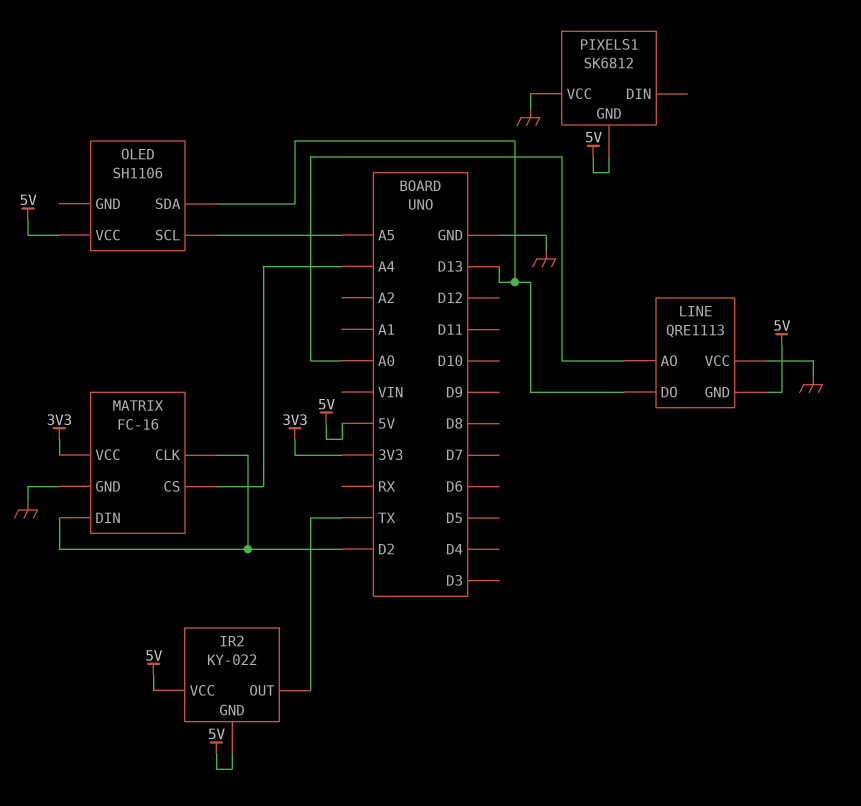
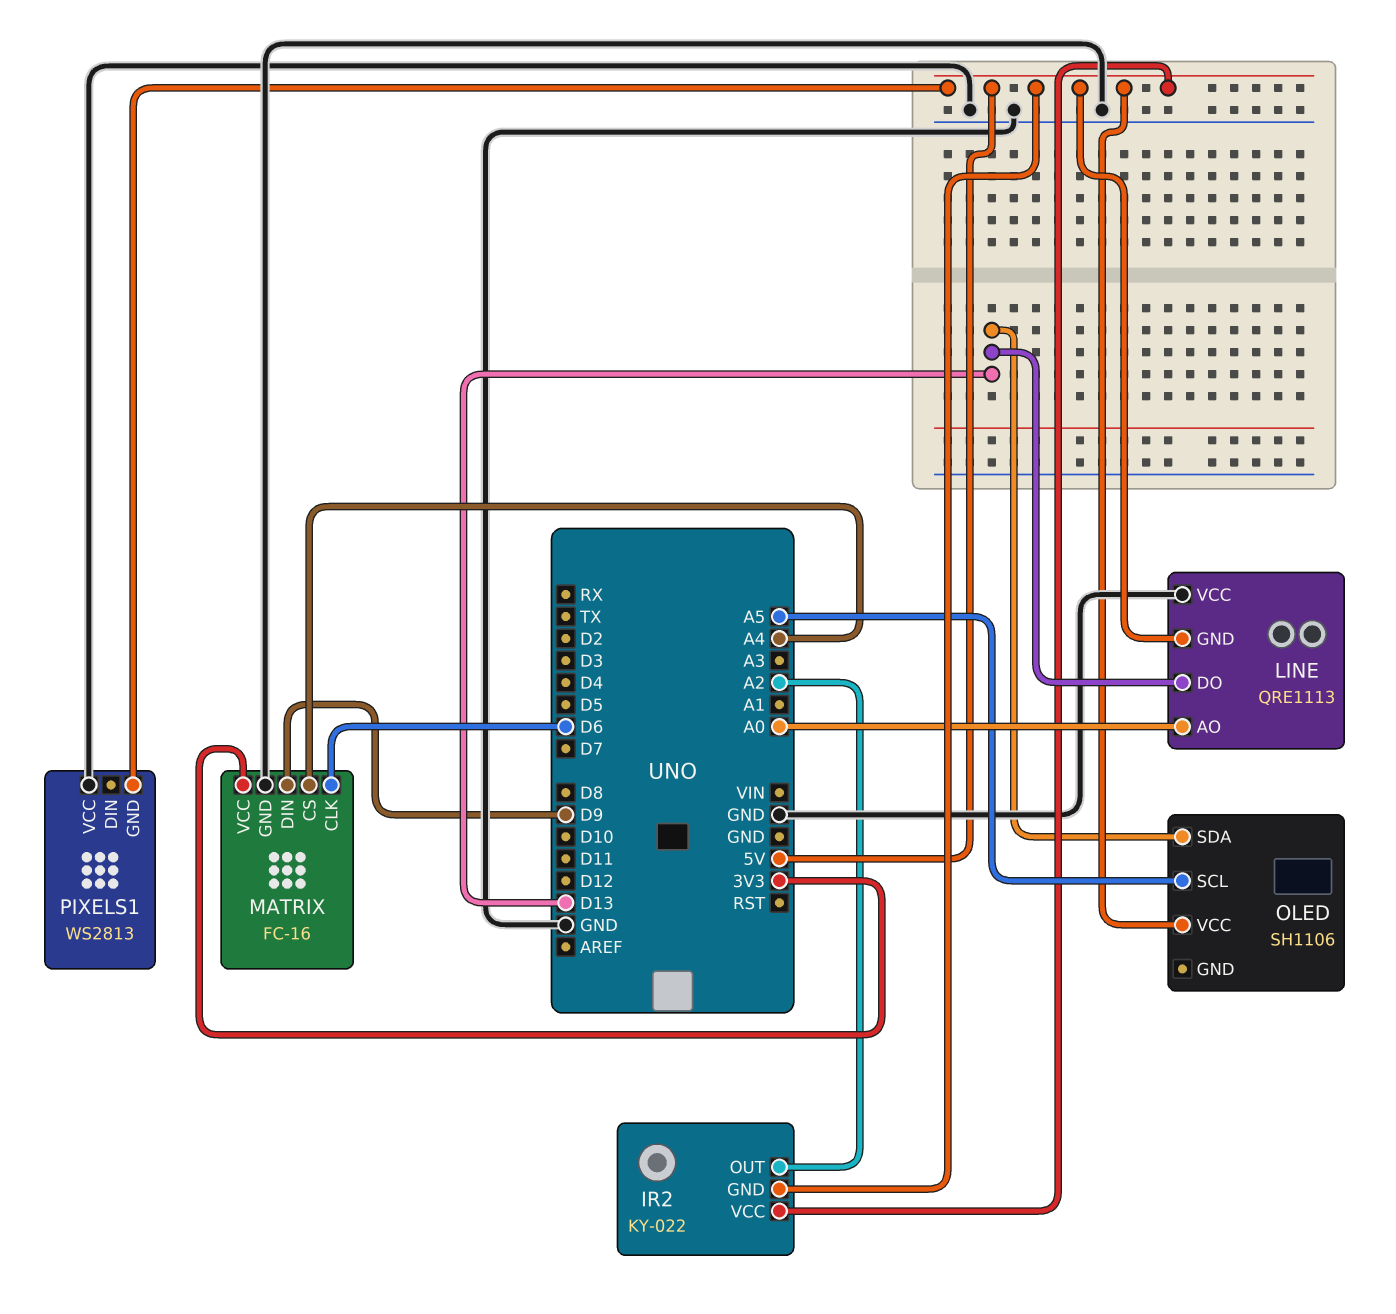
IR2 pin OUT: TX -> A2
MATRIX pin CLK: D2 -> D6
MATRIX pin DIN: D2 -> D9
PIXELS1: SK6812 -> WS2813

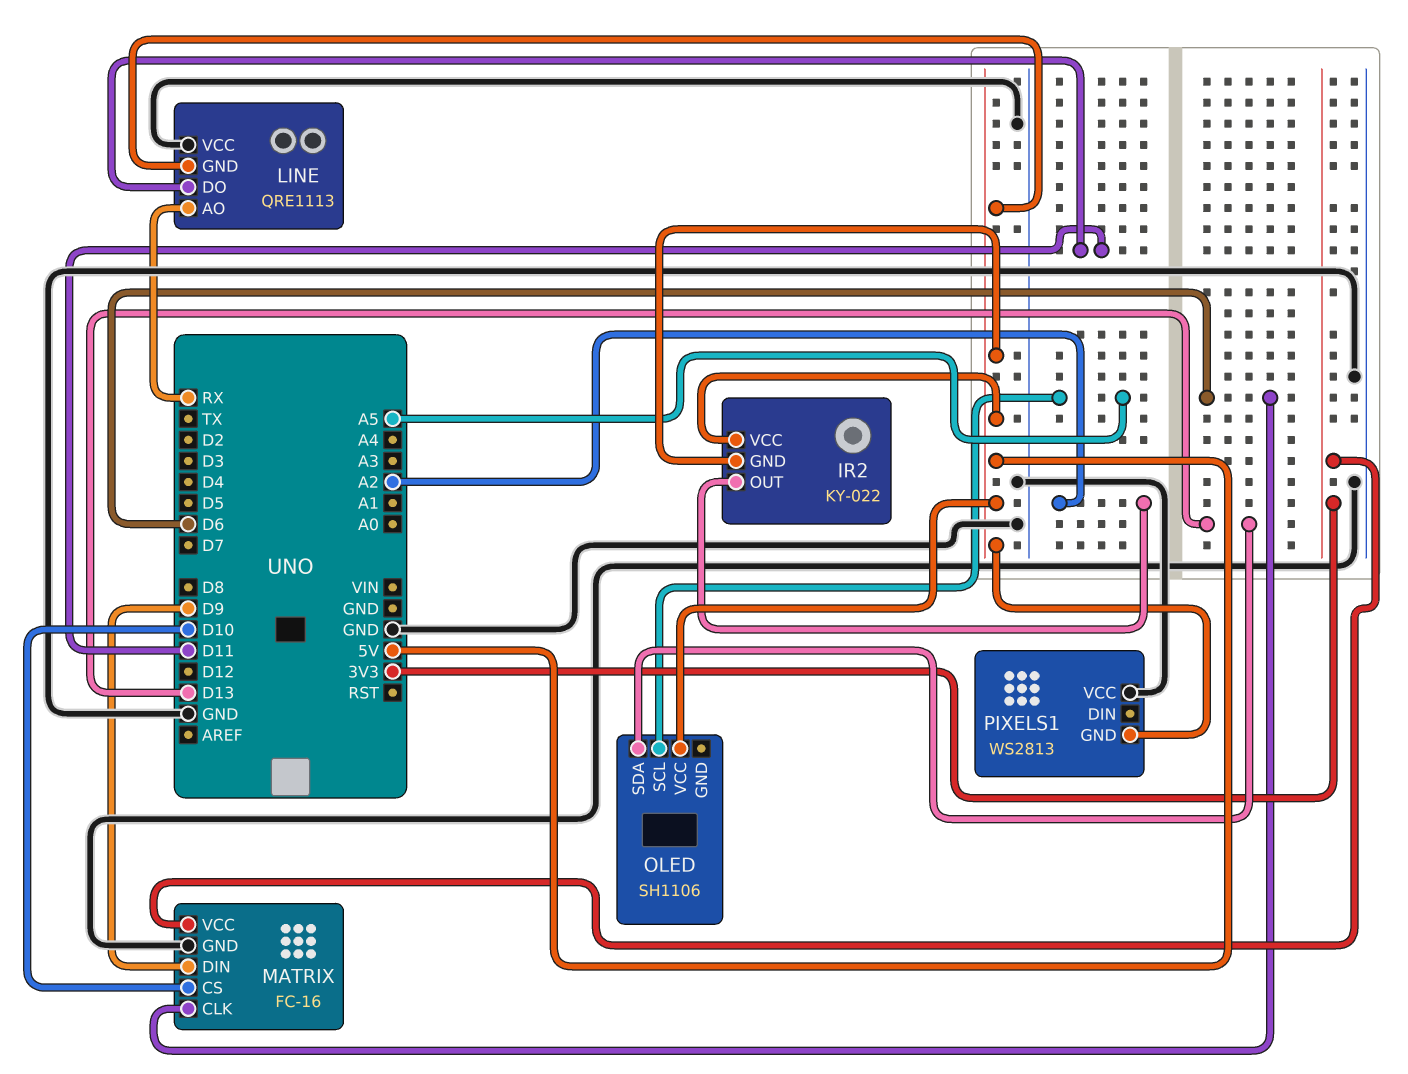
LINE pin AO: A0 -> RX
LINE pin DO: D13 -> D11
MATRIX pin CS: A4 -> D10

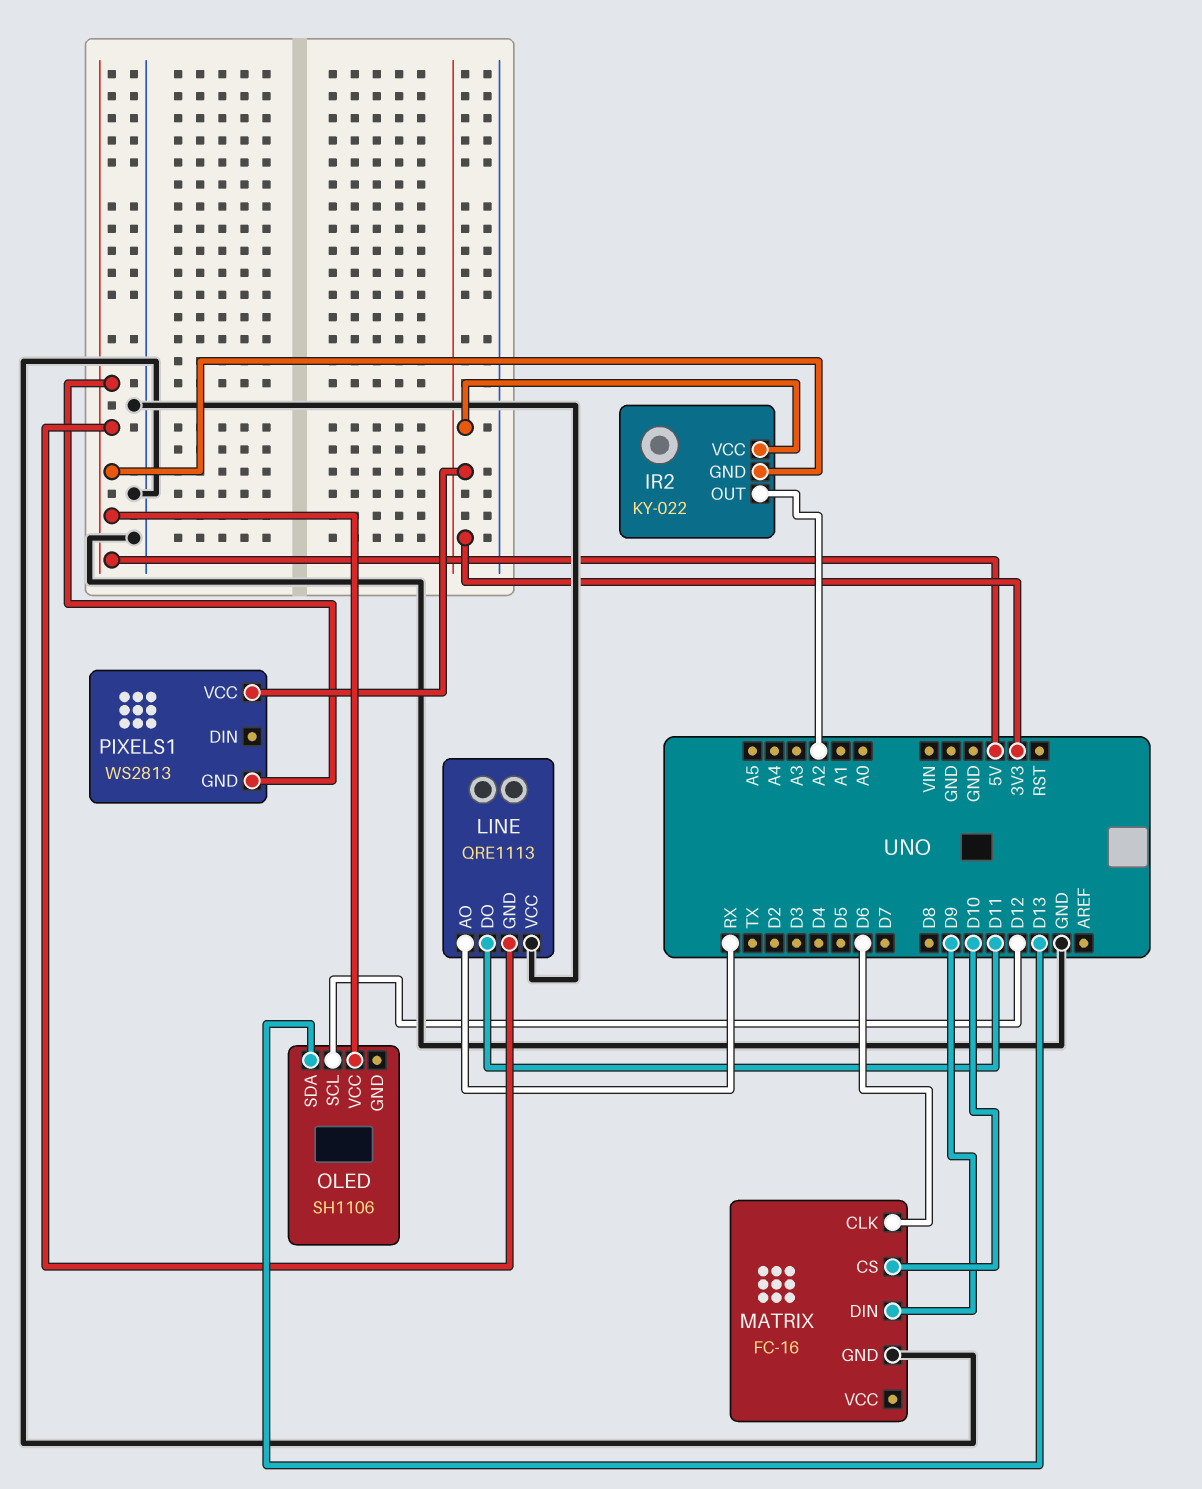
IR2 pin VCC: 5V -> 3V3
MATRIX pin VCC: 3V3 -> none
OLED pin SCL: A5 -> D12
PIXELS1 pin VCC: GND -> 3V3

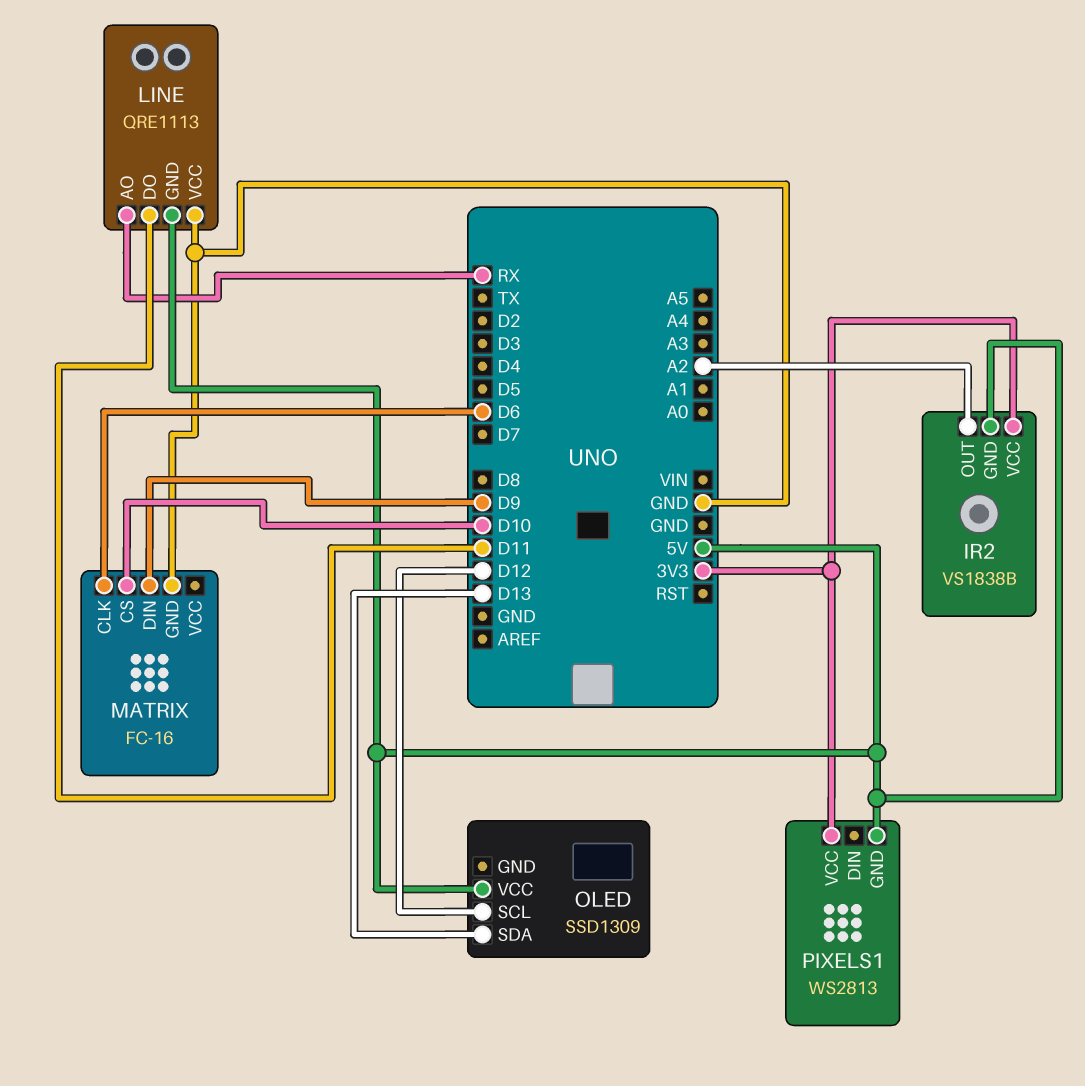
IR2: KY-022 -> VS1838B
OLED: SH1106 -> SSD1309

